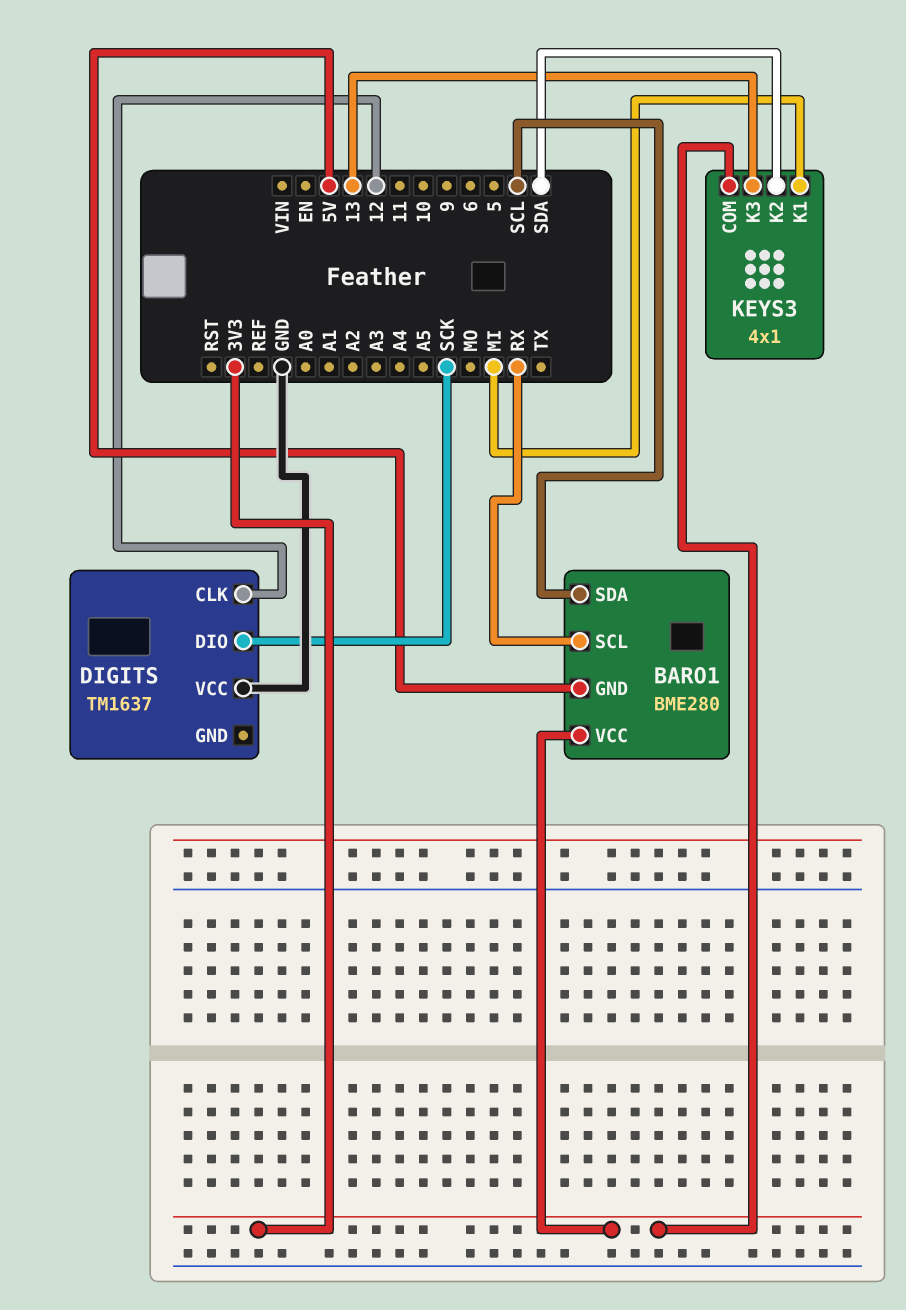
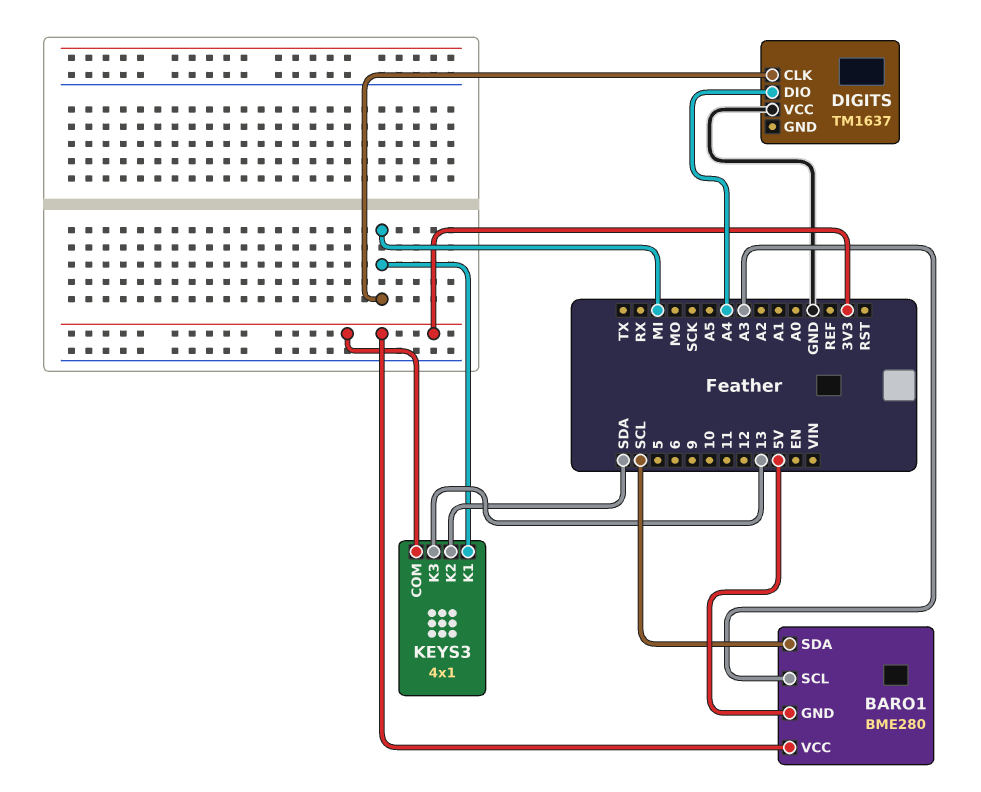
BARO1 pin SCL: RX -> A3
DIGITS pin CLK: 12 -> MI
DIGITS pin DIO: SCK -> A4

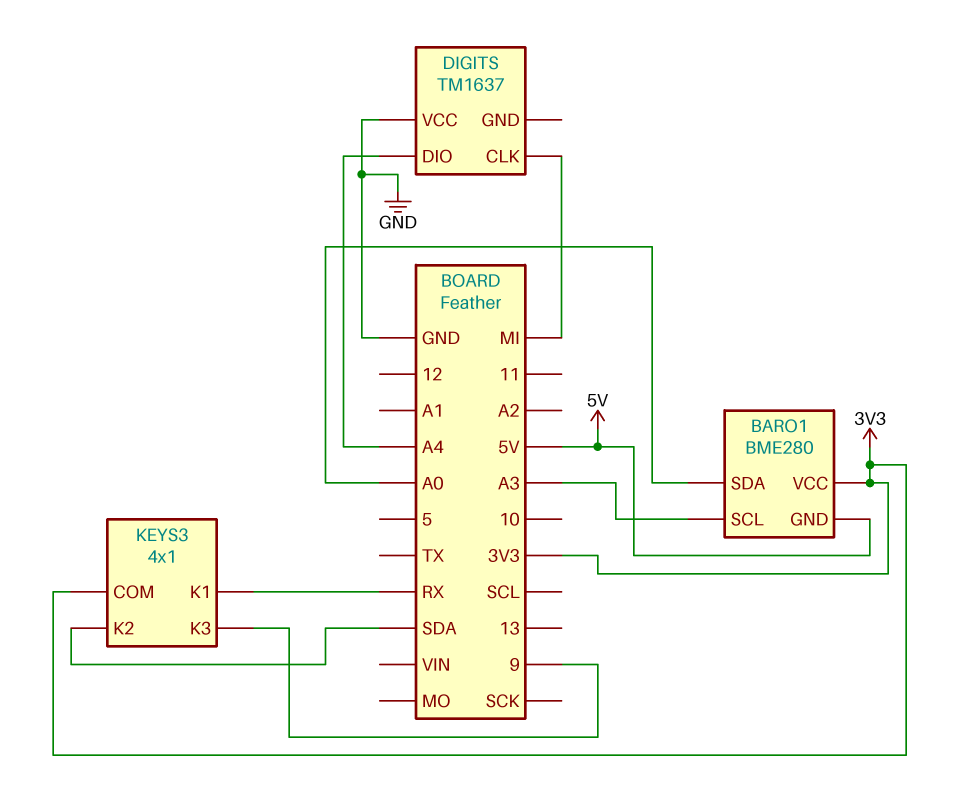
BARO1 pin SDA: SCL -> A0
KEYS3 pin K1: MI -> RX
KEYS3 pin K3: 13 -> 9

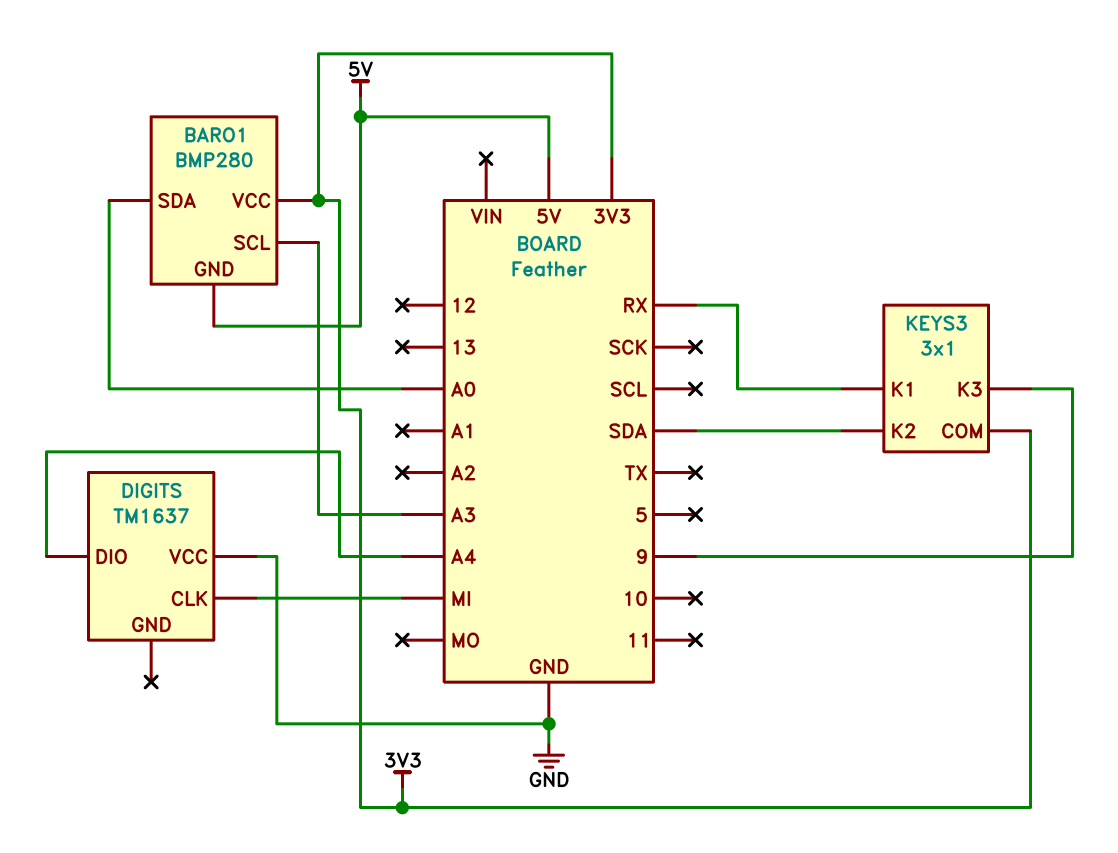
BARO1: BME280 -> BMP280
KEYS3: 4x1 -> 3x1

